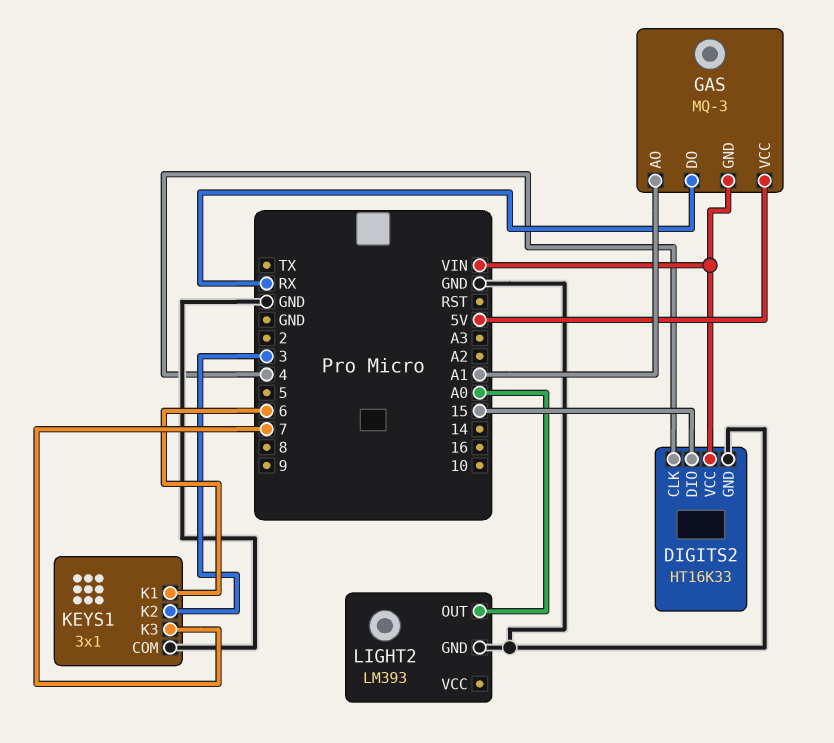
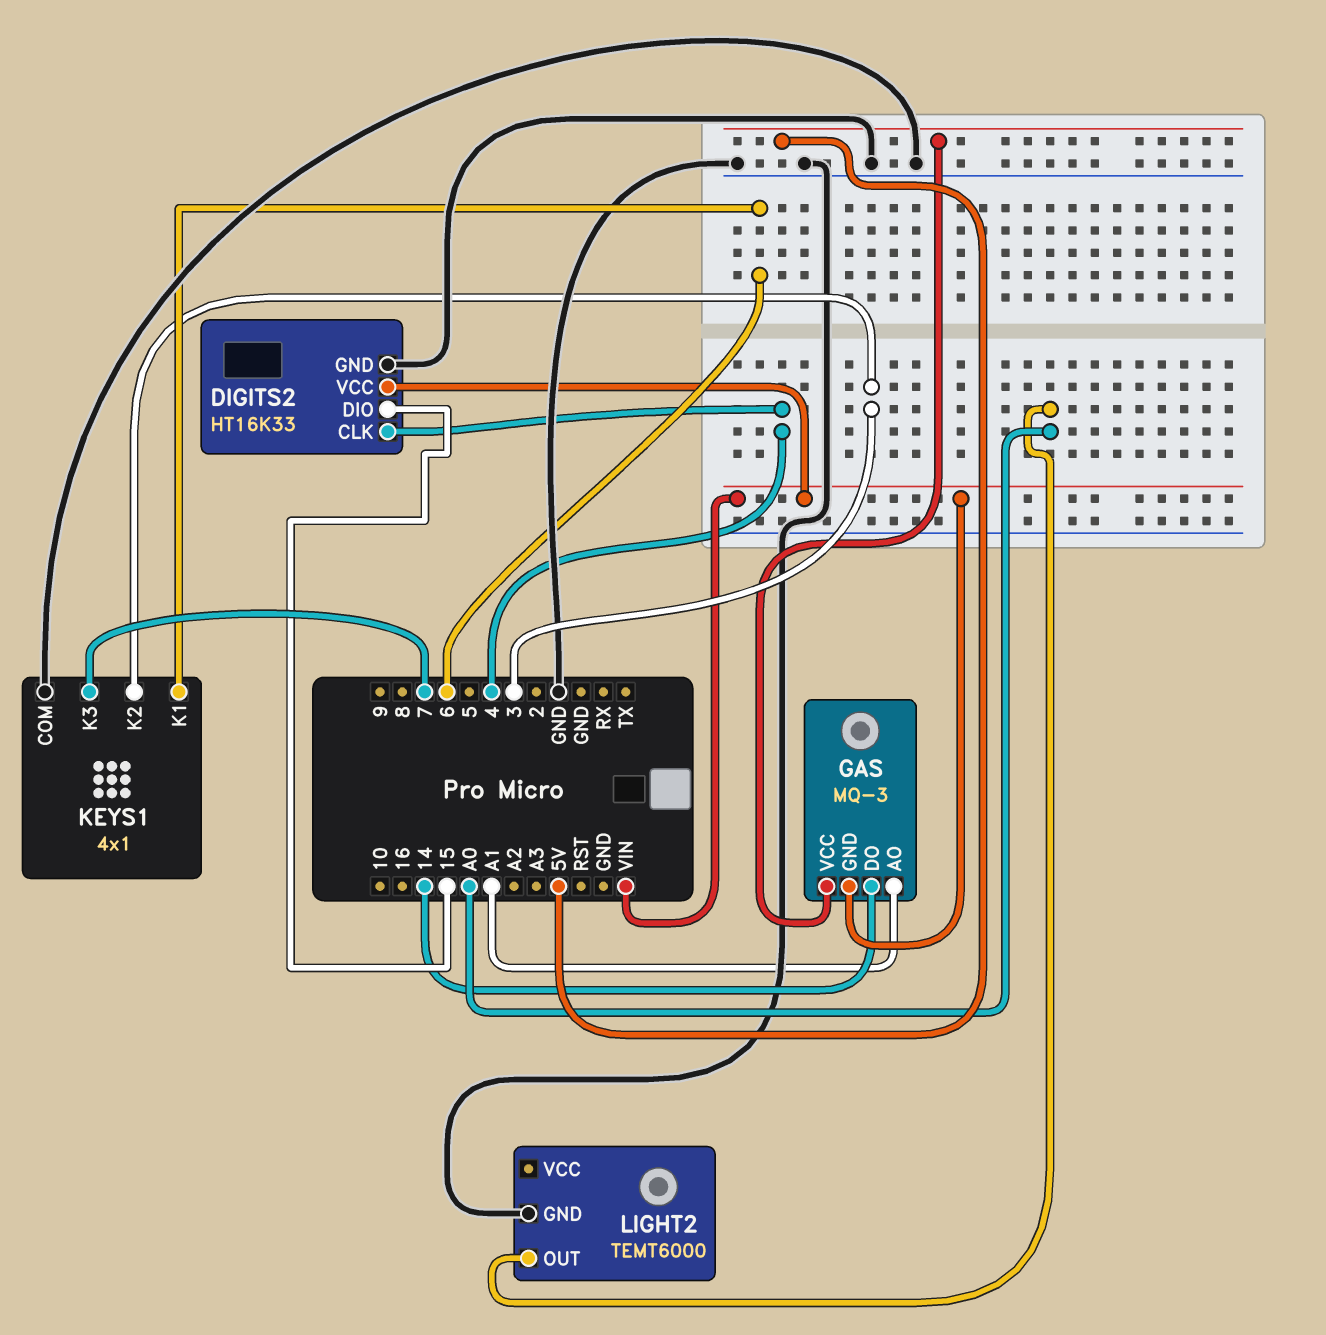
GAS pin DO: RX -> 14
KEYS1: 3x1 -> 4x1
LIGHT2: LM393 -> TEMT6000

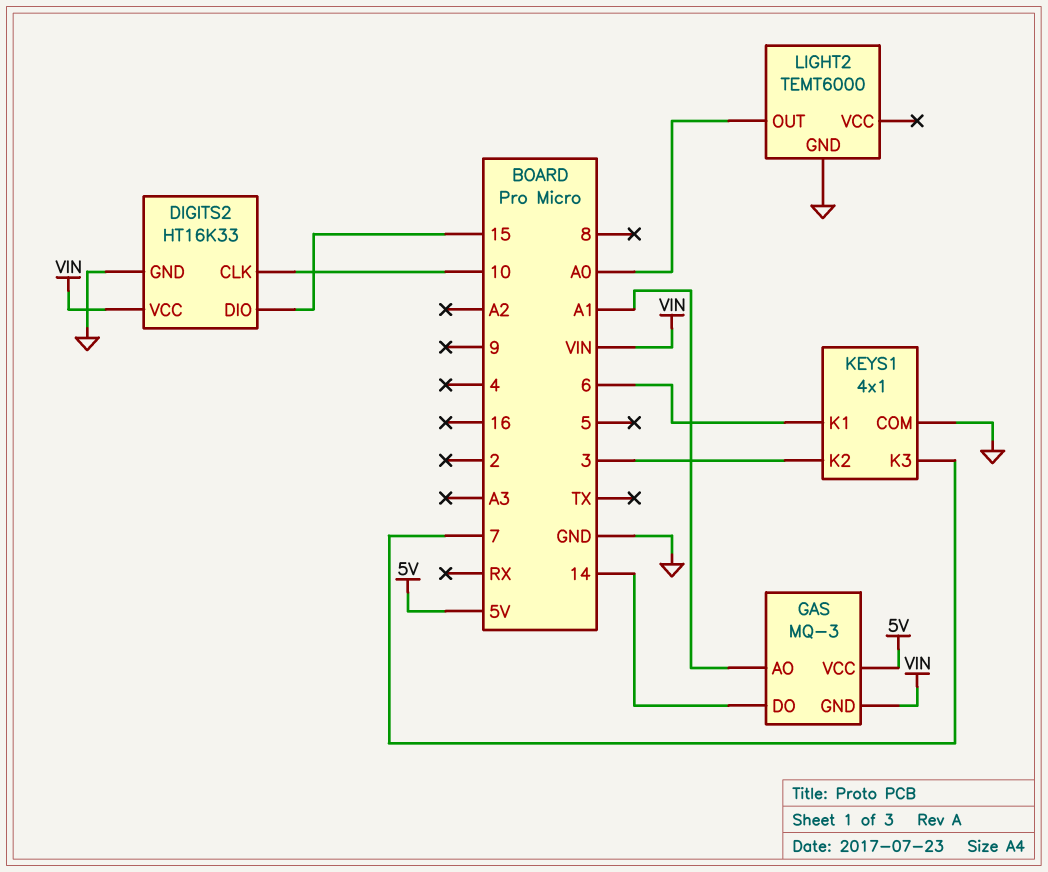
DIGITS2 pin CLK: 4 -> 10

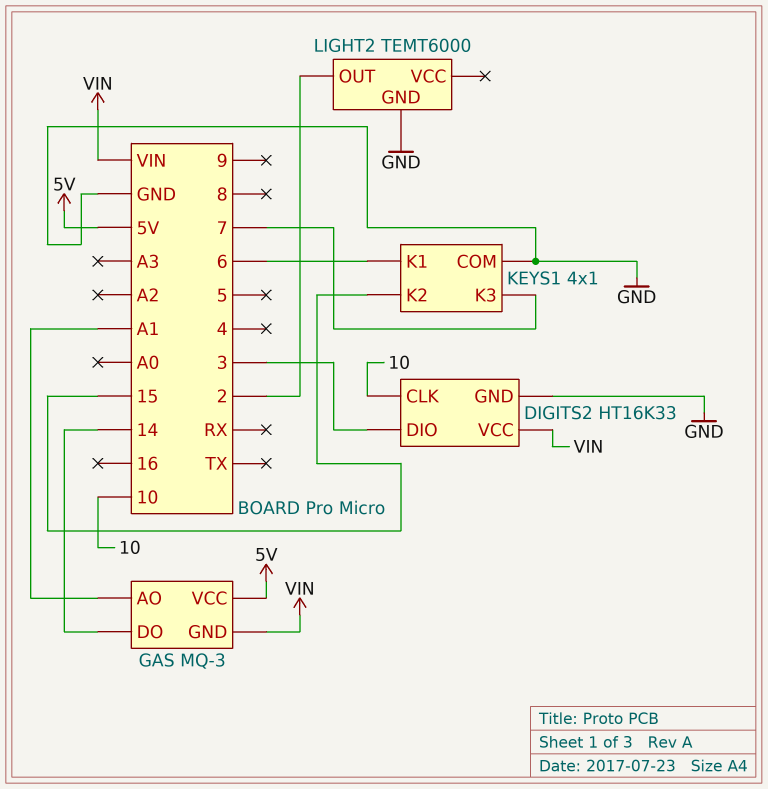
DIGITS2 pin DIO: 15 -> 3
KEYS1 pin K2: 3 -> 15
LIGHT2 pin OUT: A0 -> 2

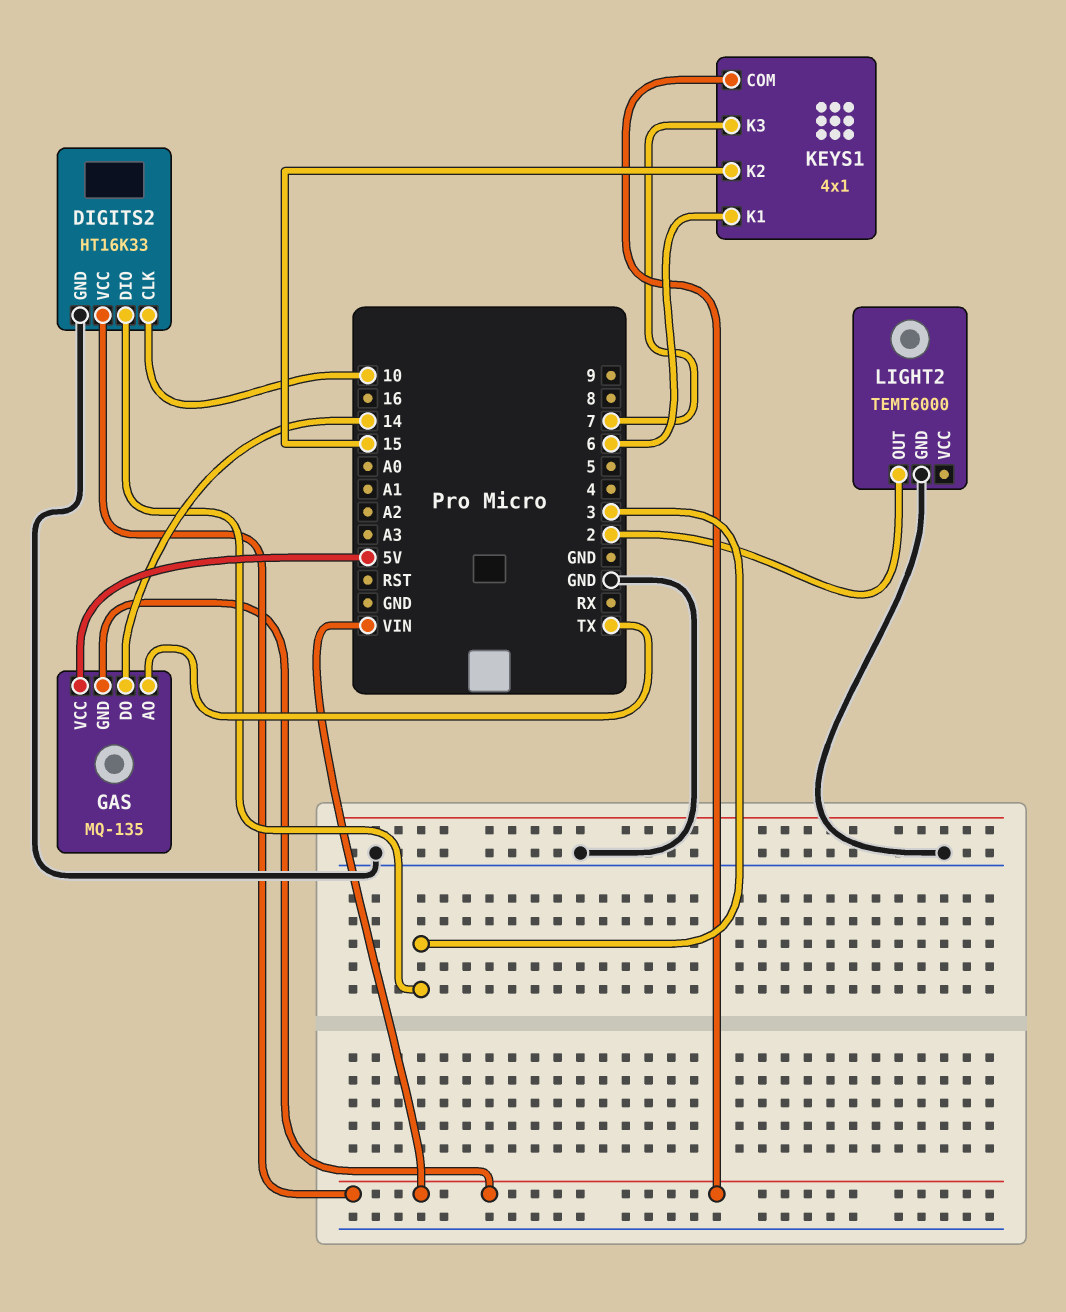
GAS: MQ-3 -> MQ-135
GAS pin AO: A1 -> TX
KEYS1 pin COM: GND -> VIN

